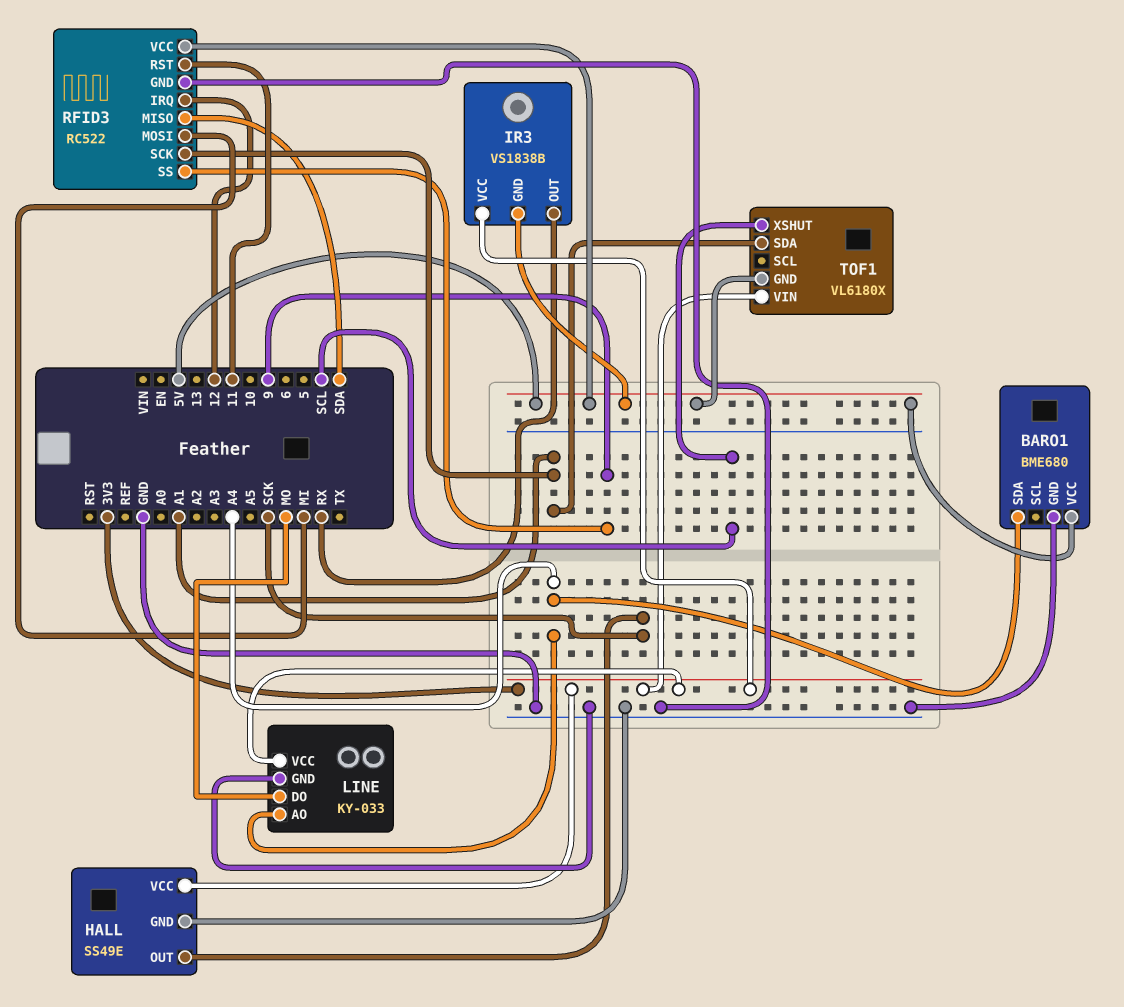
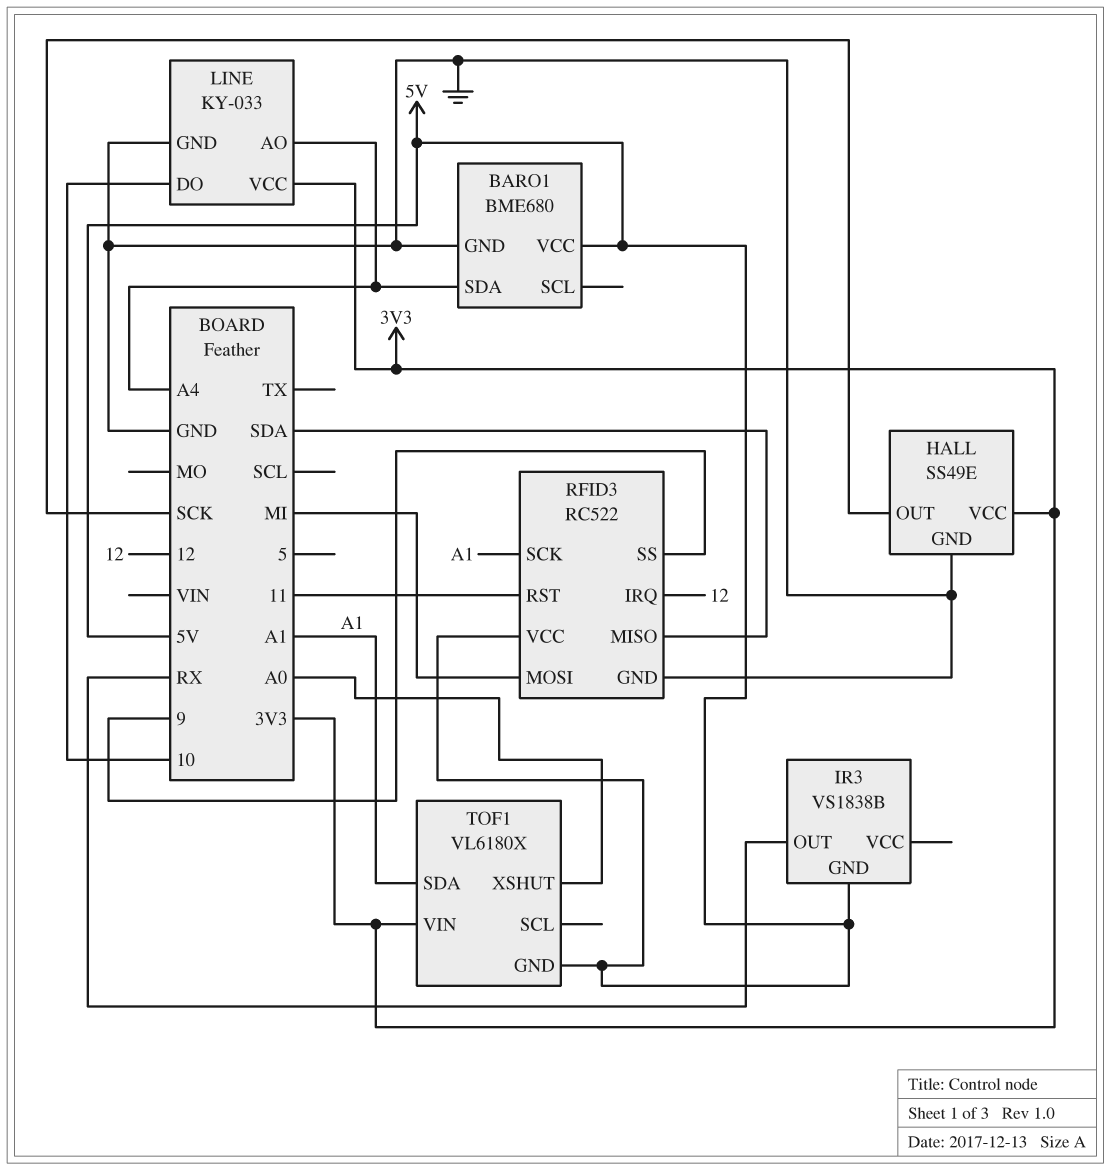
IR3 pin VCC: 3V3 -> none
LINE pin DO: MO -> 10
TOF1 pin XSHUT: SCL -> A0

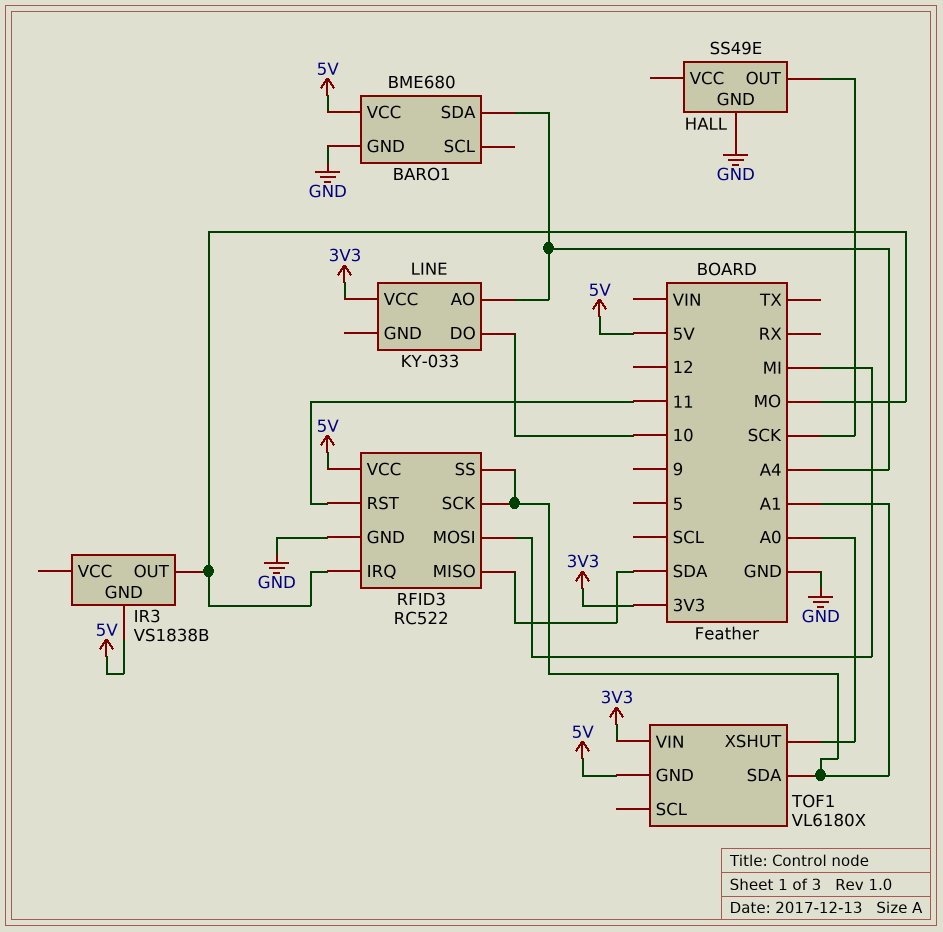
HALL pin VCC: 3V3 -> none
IR3 pin OUT: RX -> MO
LINE pin GND: GND -> none
RFID3 pin IRQ: 12 -> MO
RFID3 pin SS: 9 -> A1

